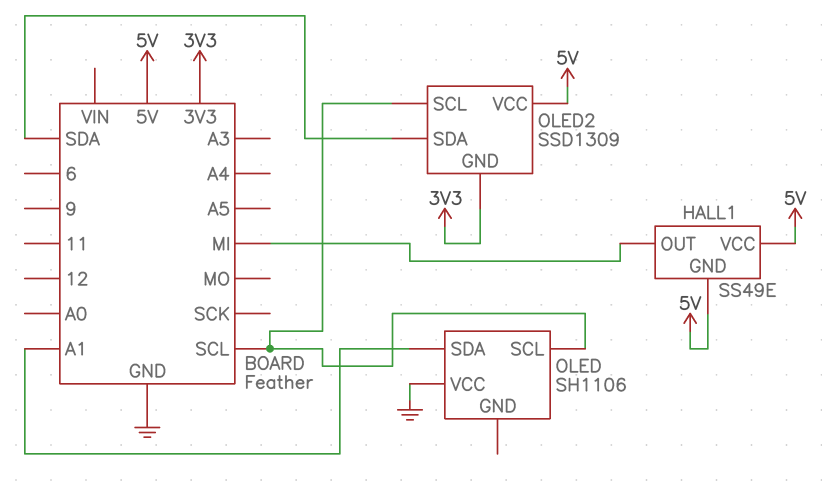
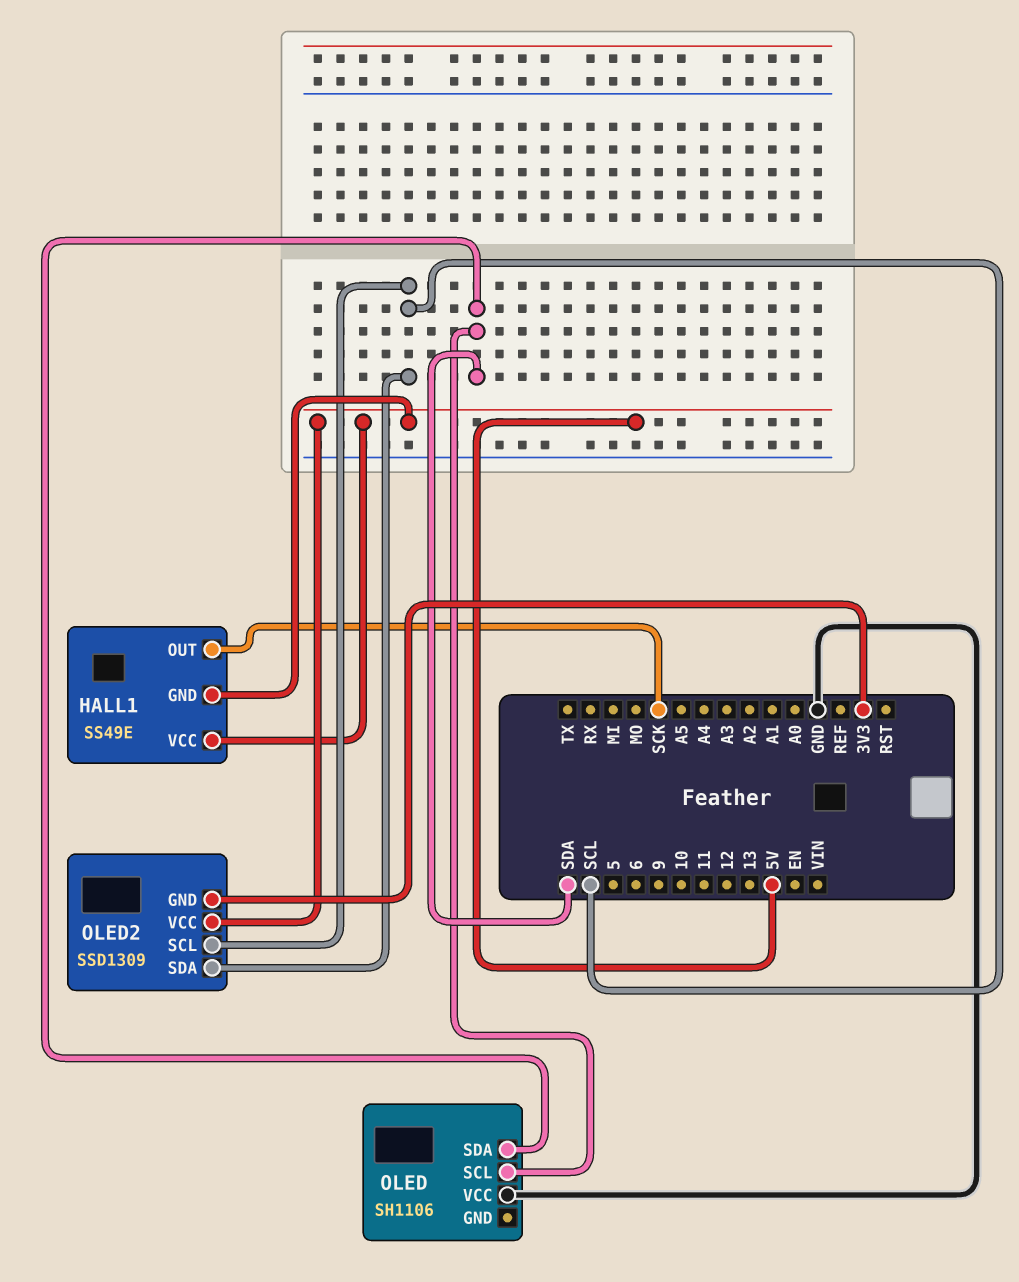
HALL1 pin OUT: MI -> SCK
OLED pin SCL: SCL -> SDA
OLED pin SDA: A1 -> SDA
OLED2 pin SDA: SDA -> SCL

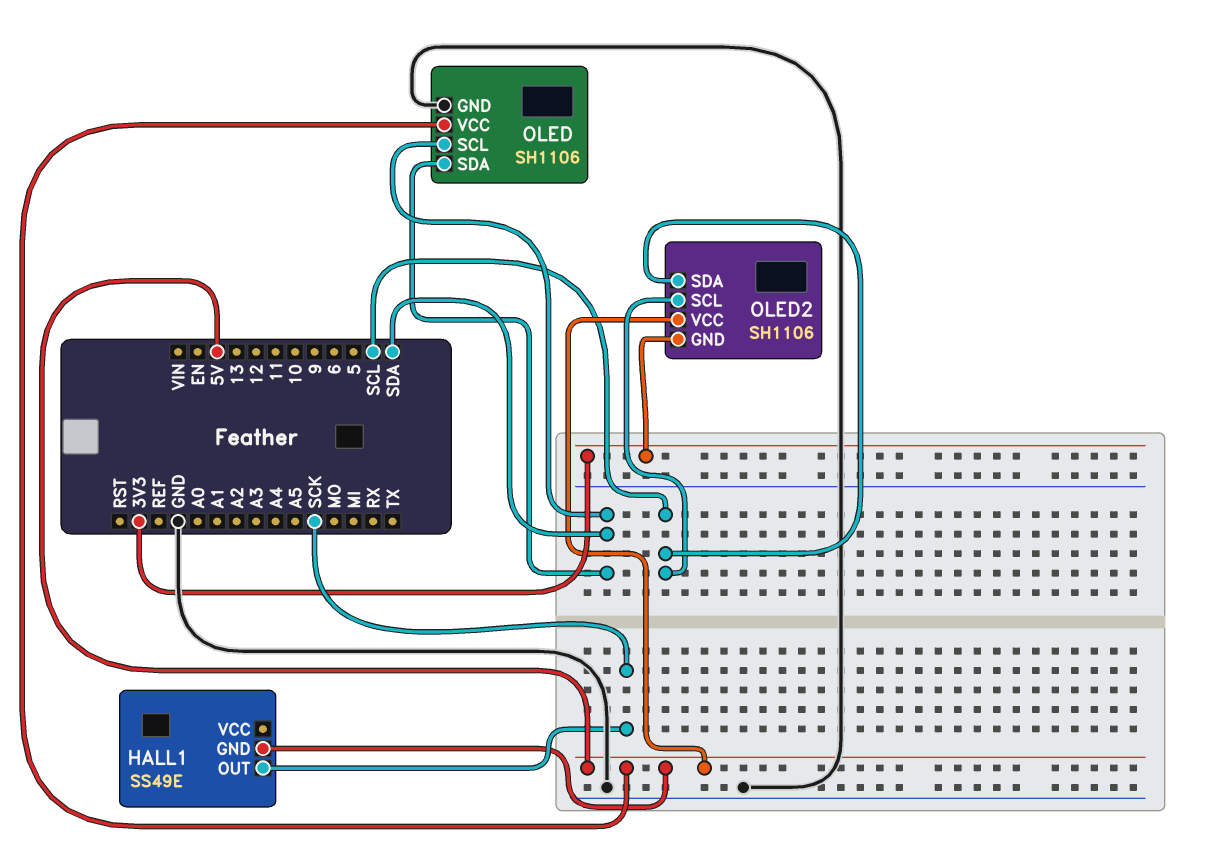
HALL1 pin VCC: 5V -> none
OLED pin GND: none -> GND
OLED pin VCC: GND -> 5V
OLED2: SSD1309 -> SH1106

